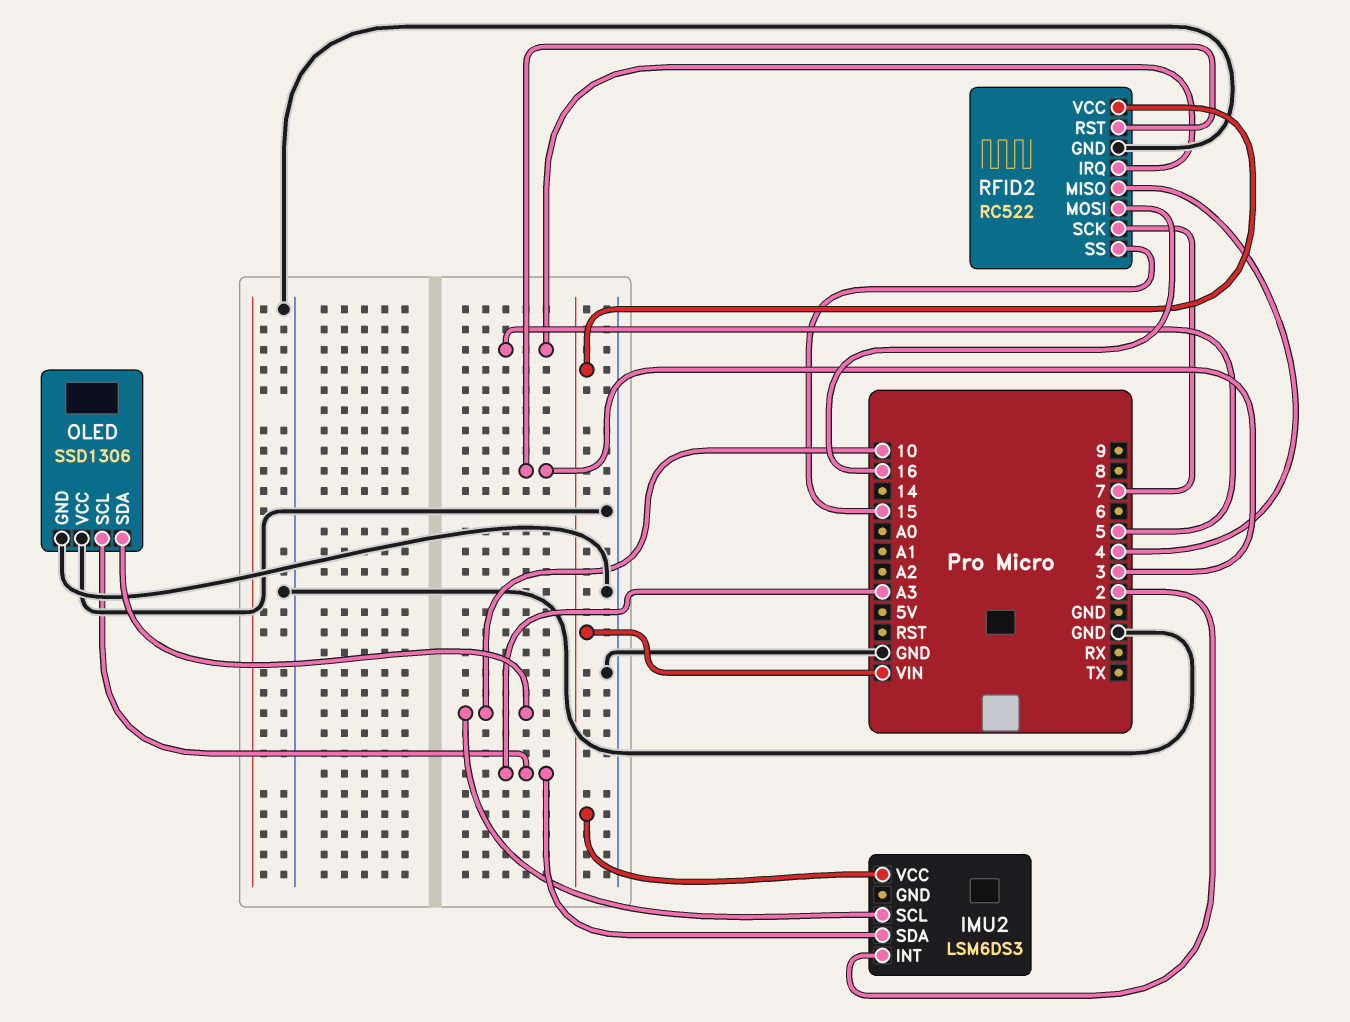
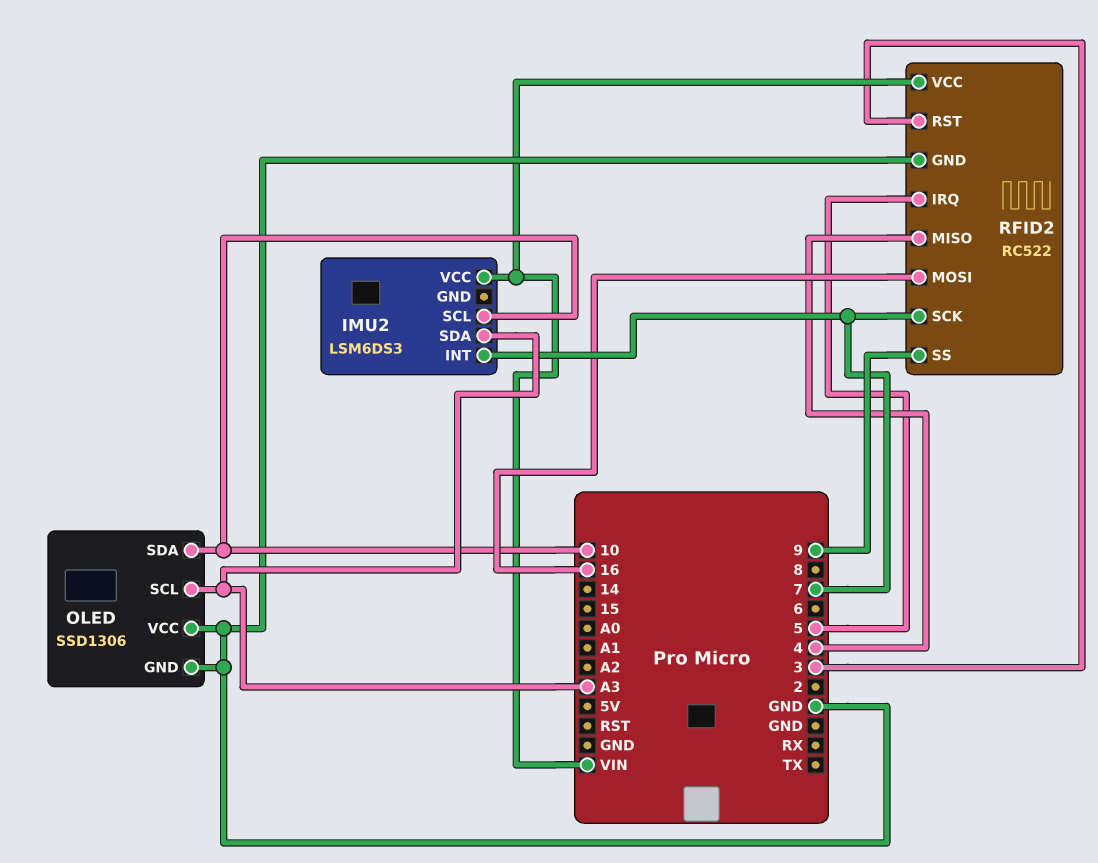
IMU2 pin INT: 2 -> 7
RFID2 pin SS: 15 -> 9

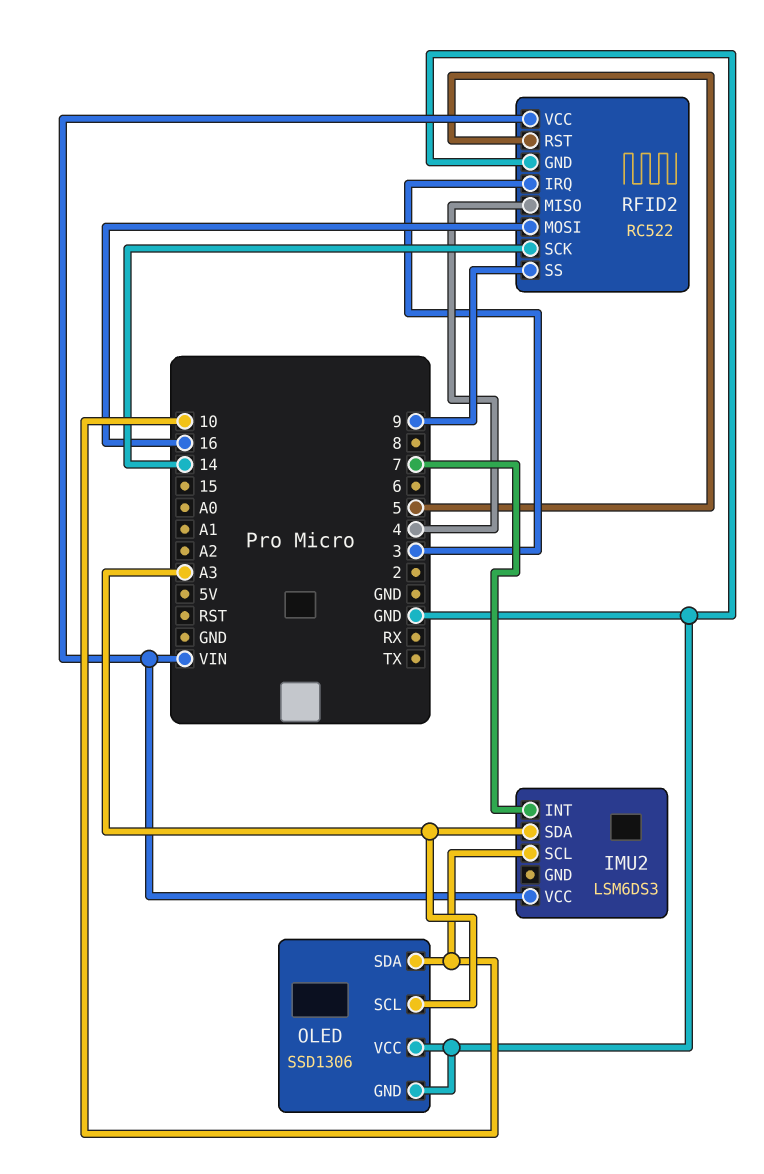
RFID2 pin IRQ: 5 -> 3
RFID2 pin RST: 3 -> 5
RFID2 pin SCK: 7 -> 14

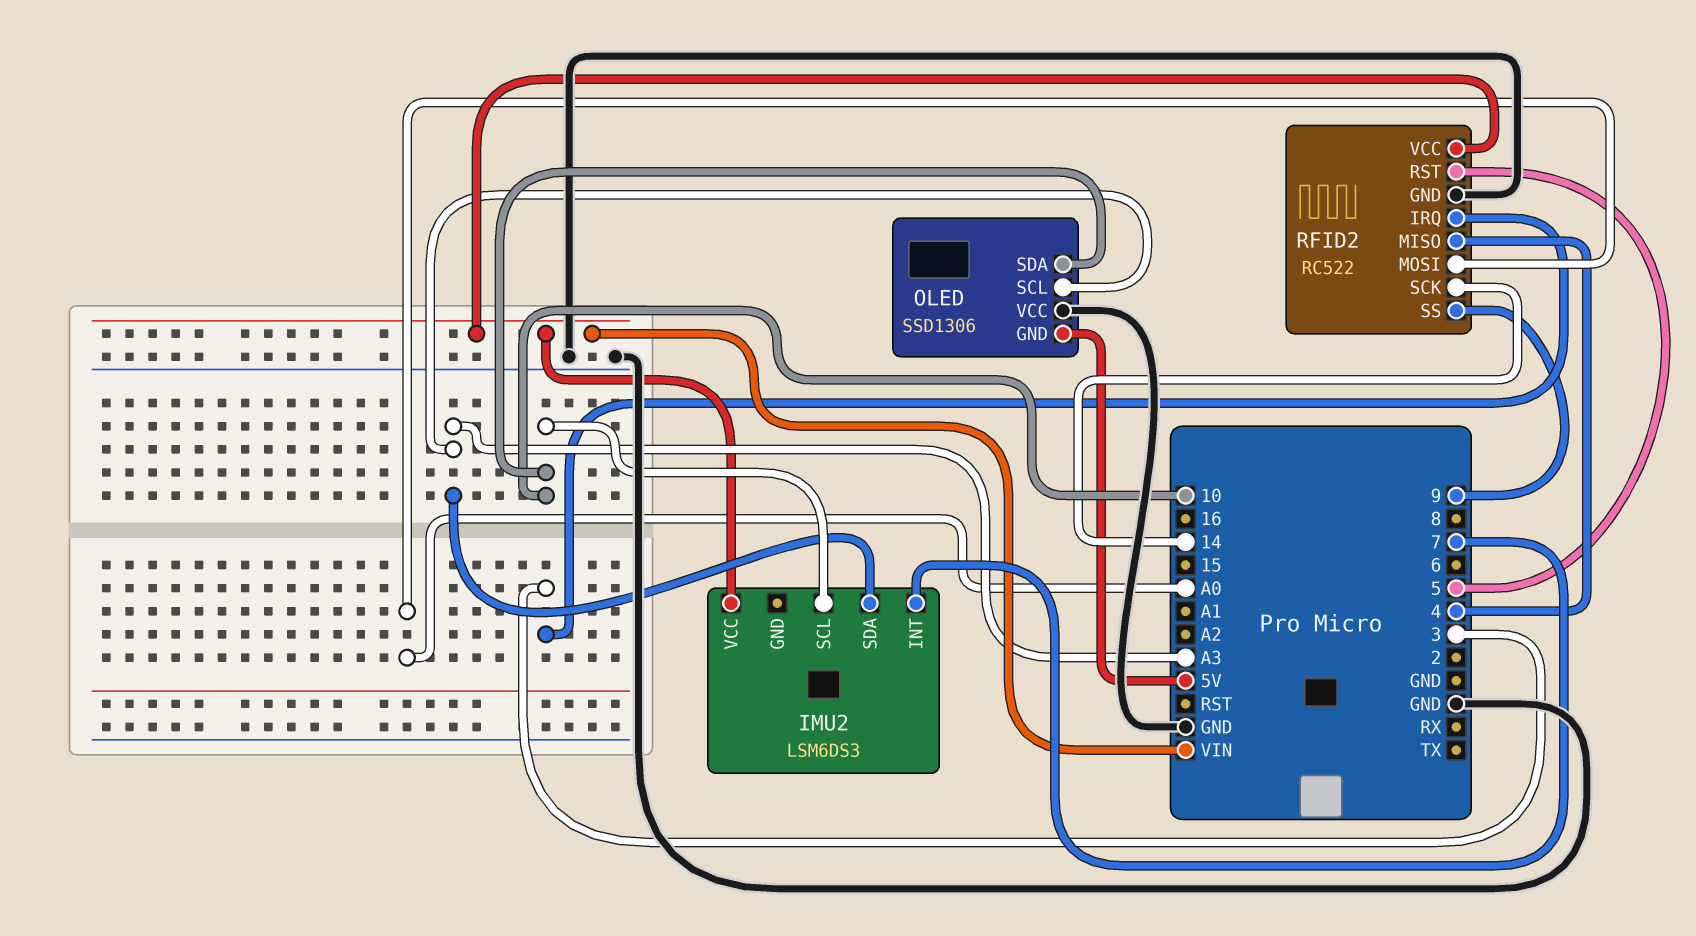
OLED pin GND: GND -> 5V
RFID2 pin MOSI: 16 -> A0

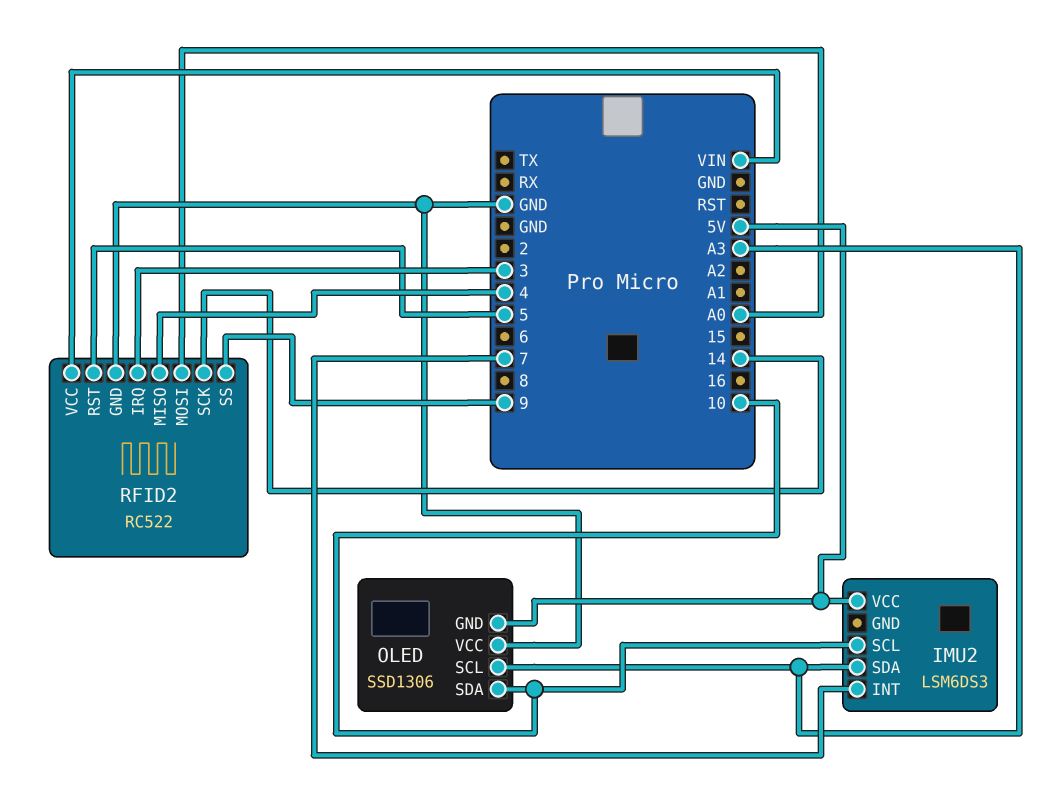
IMU2 pin VCC: VIN -> 5V

